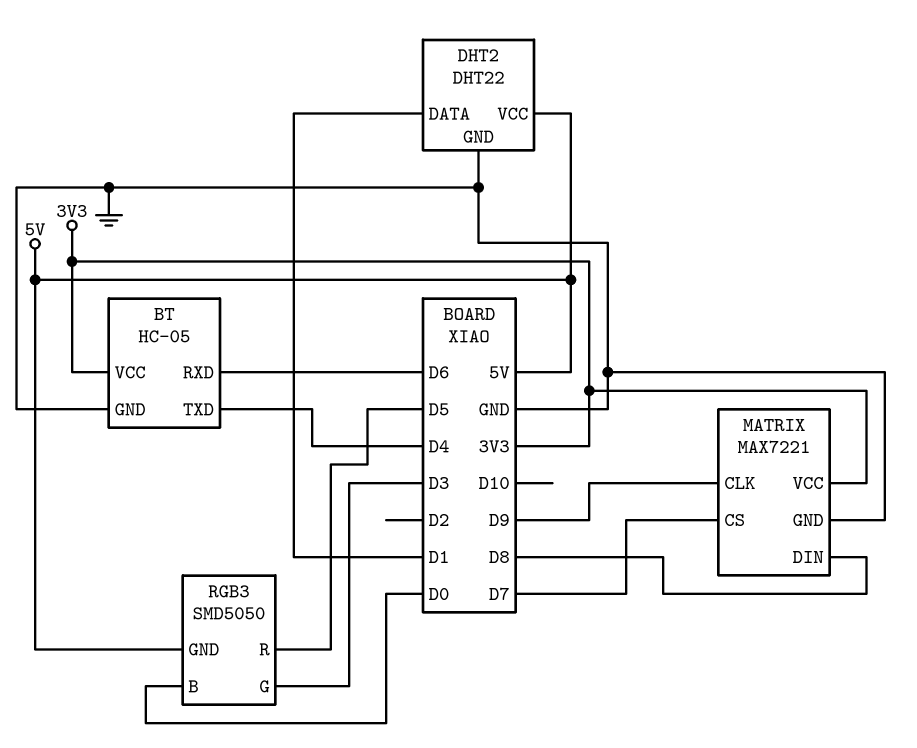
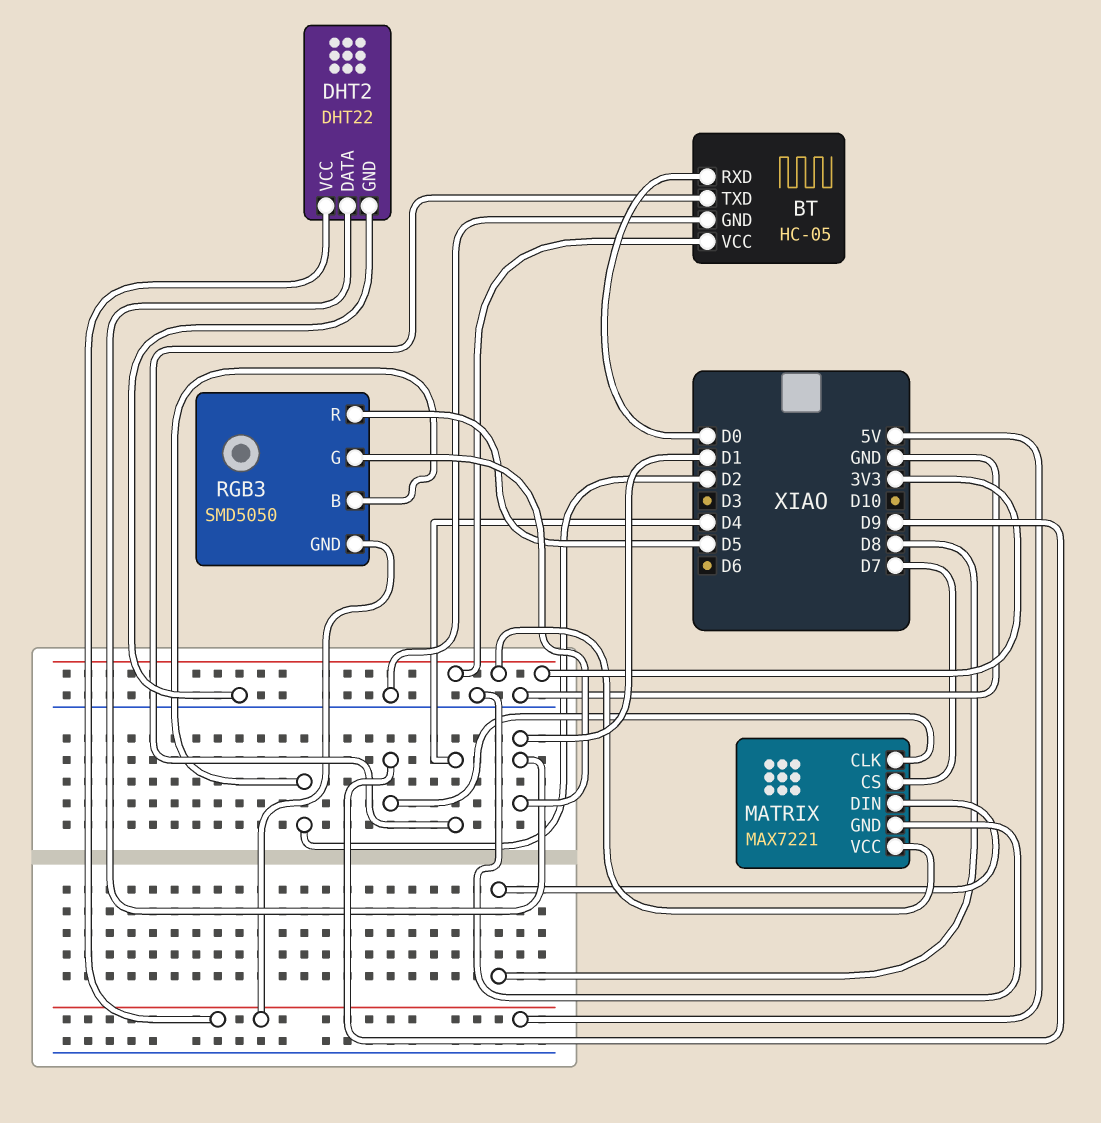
BT pin RXD: D6 -> D0
RGB3 pin B: D0 -> D2
RGB3 pin G: D3 -> D1

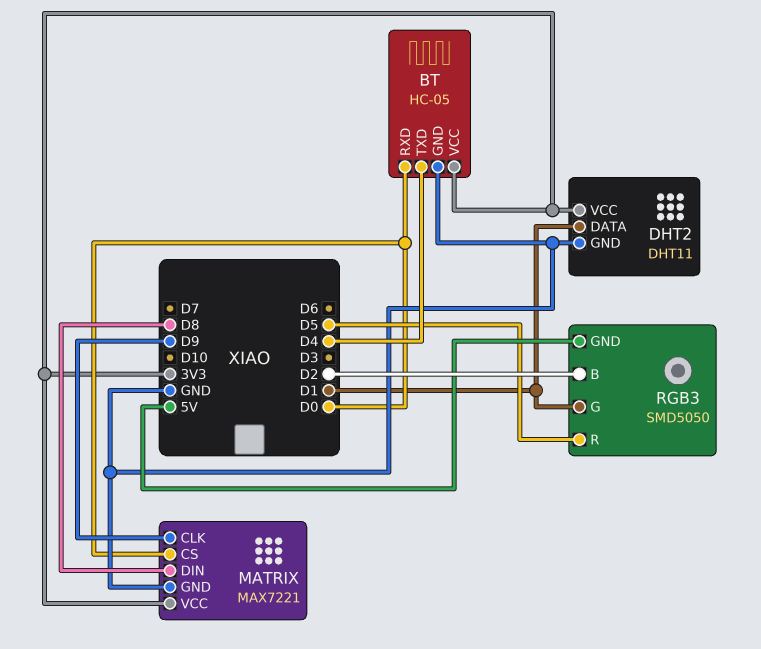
DHT2: DHT22 -> DHT11
DHT2 pin VCC: 5V -> 3V3
MATRIX pin CS: D7 -> D0

